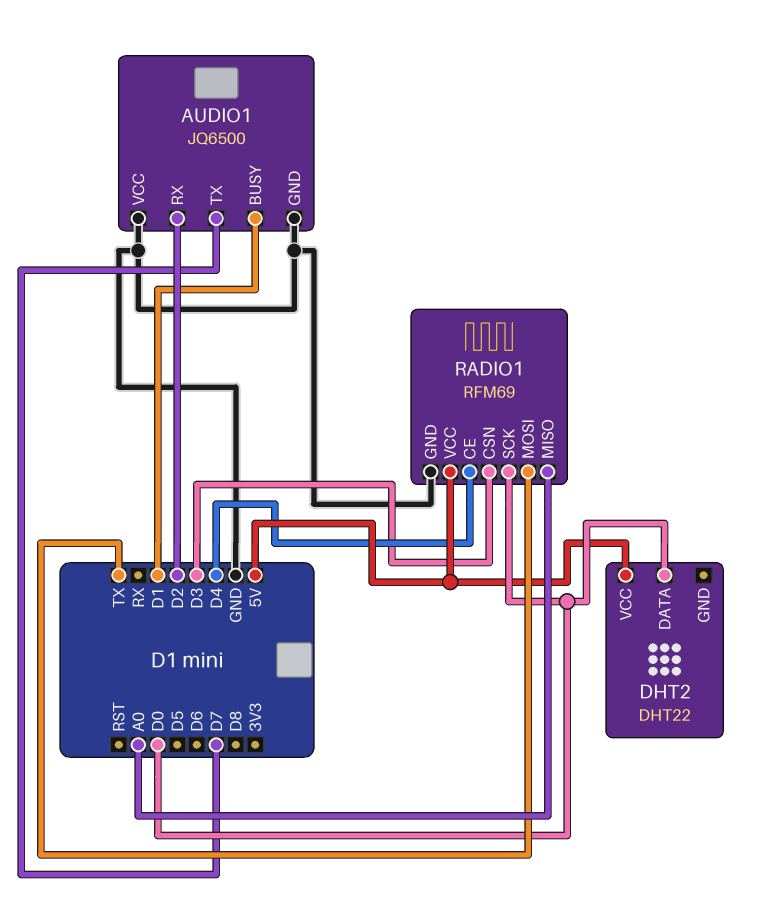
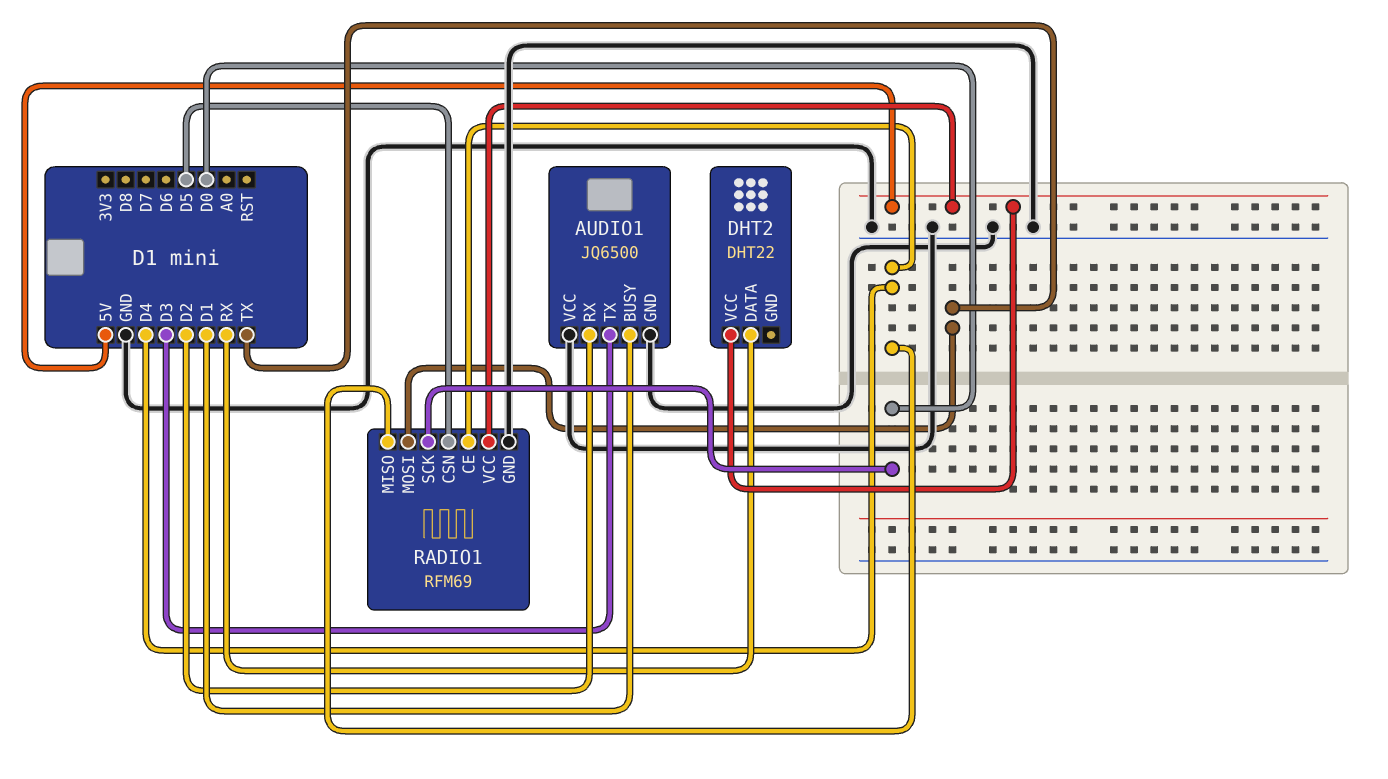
AUDIO1 pin TX: D7 -> D3
DHT2 pin DATA: D0 -> RX
RADIO1 pin CSN: D3 -> D5
RADIO1 pin MISO: A0 -> D4

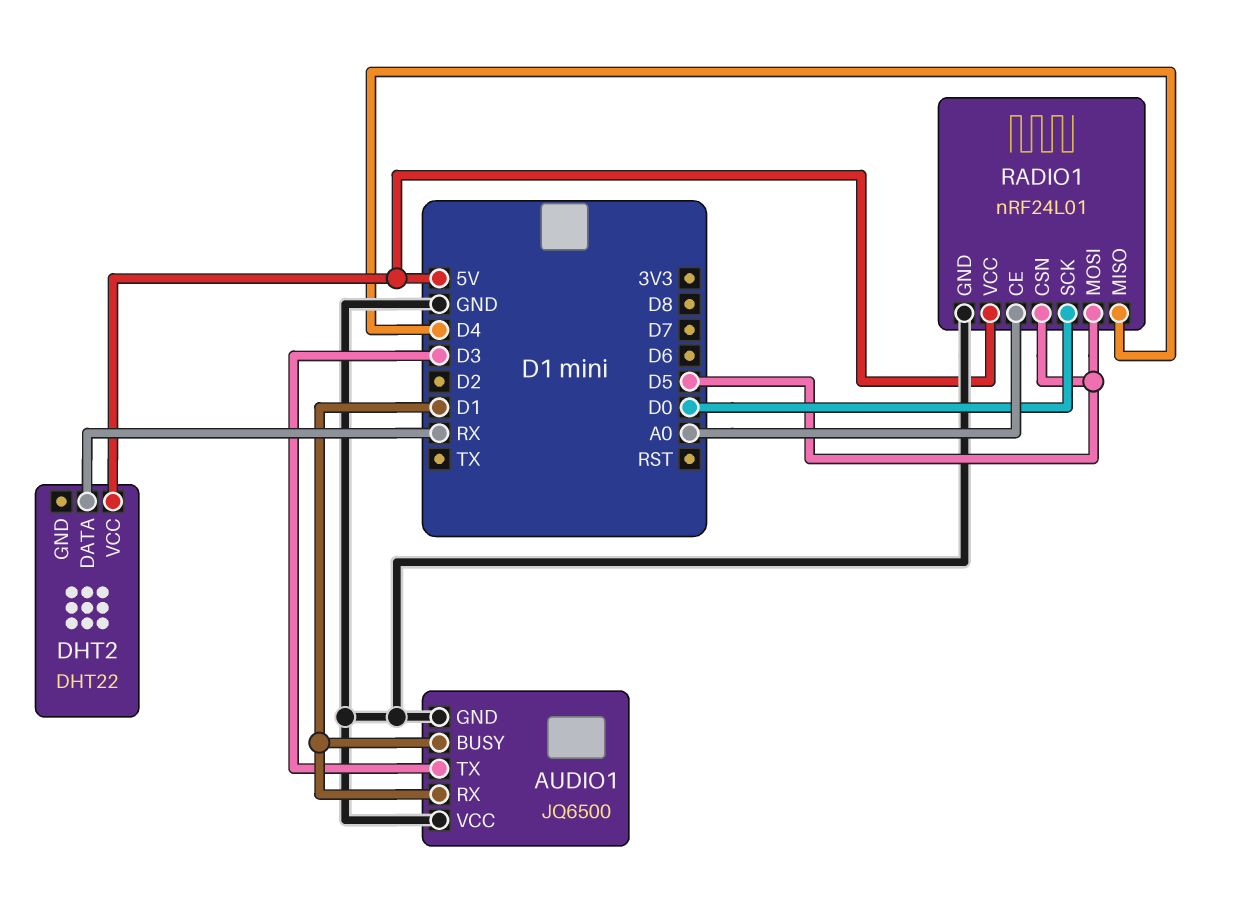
AUDIO1 pin RX: D2 -> D1
RADIO1: RFM69 -> nRF24L01
RADIO1 pin CE: D4 -> A0
RADIO1 pin MOSI: TX -> D5

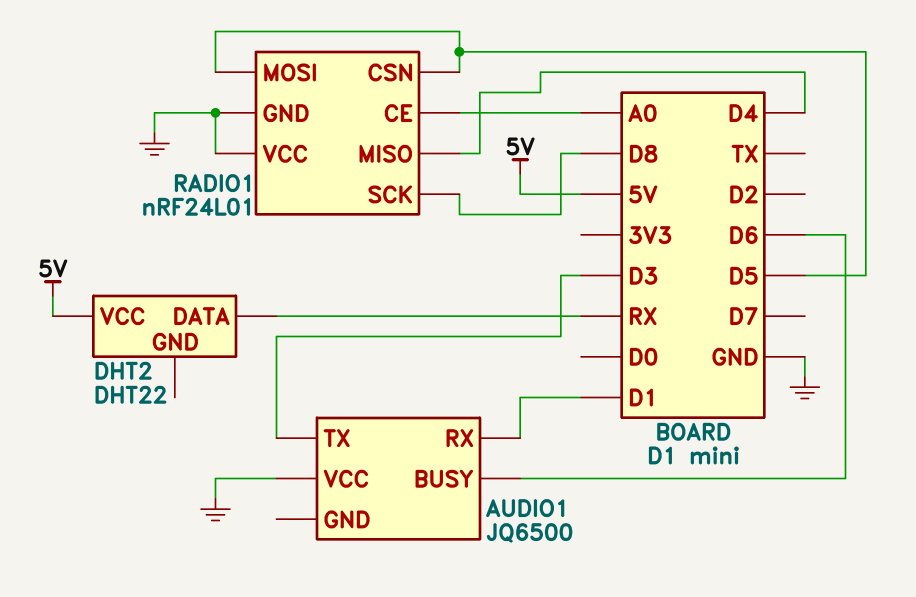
AUDIO1 pin BUSY: D1 -> D6
AUDIO1 pin GND: GND -> none
RADIO1 pin SCK: D0 -> D8
RADIO1 pin VCC: 5V -> GND

